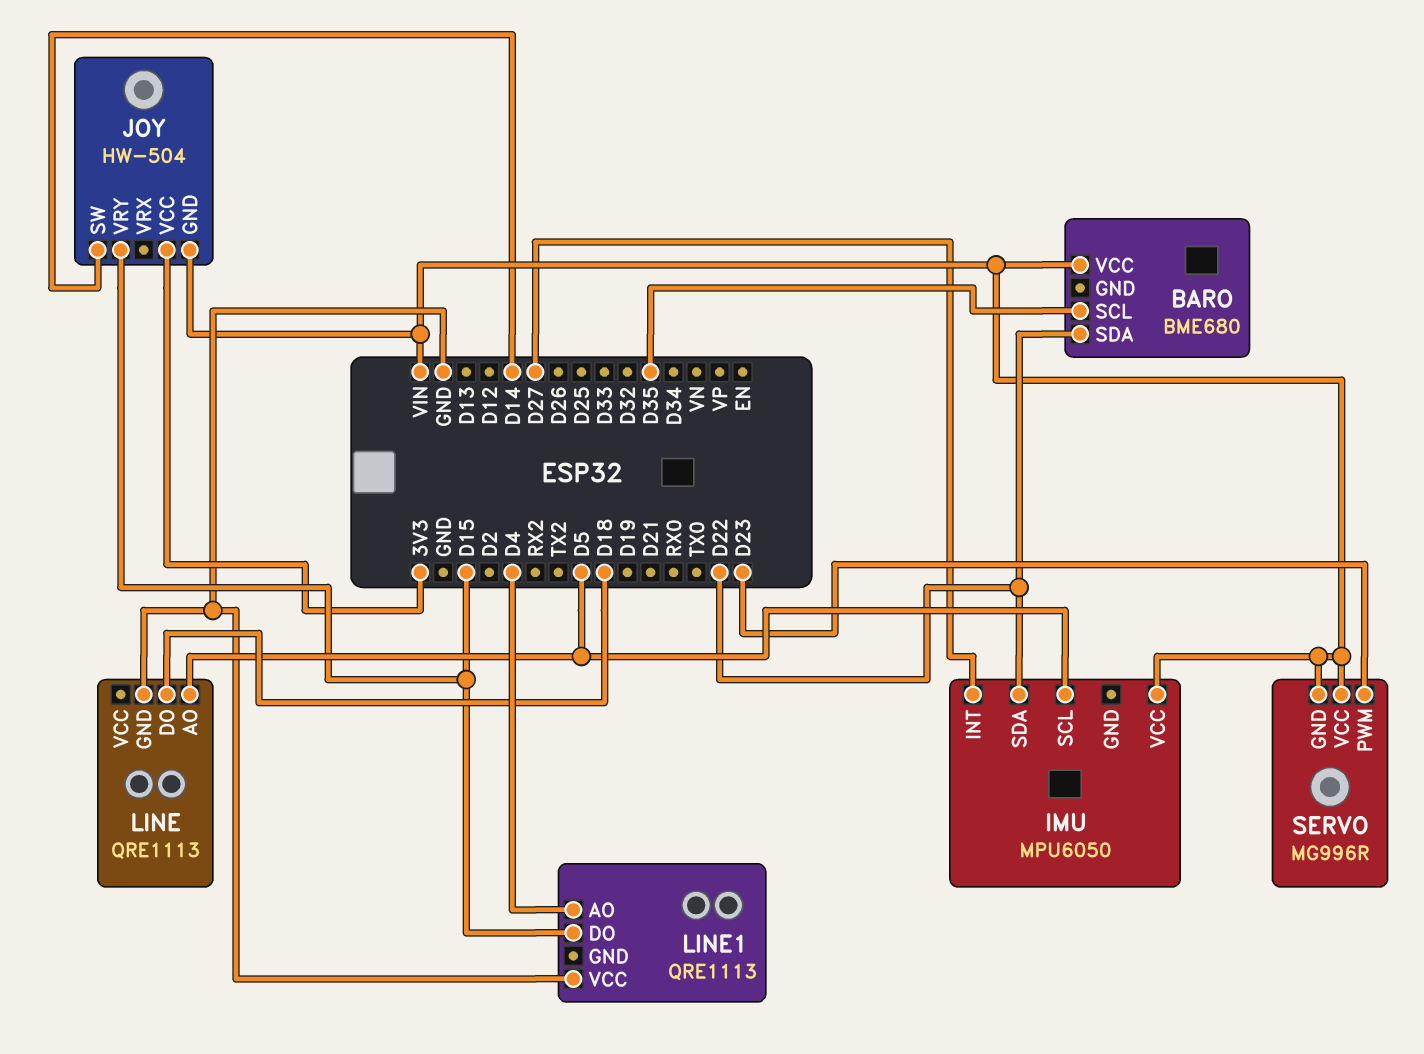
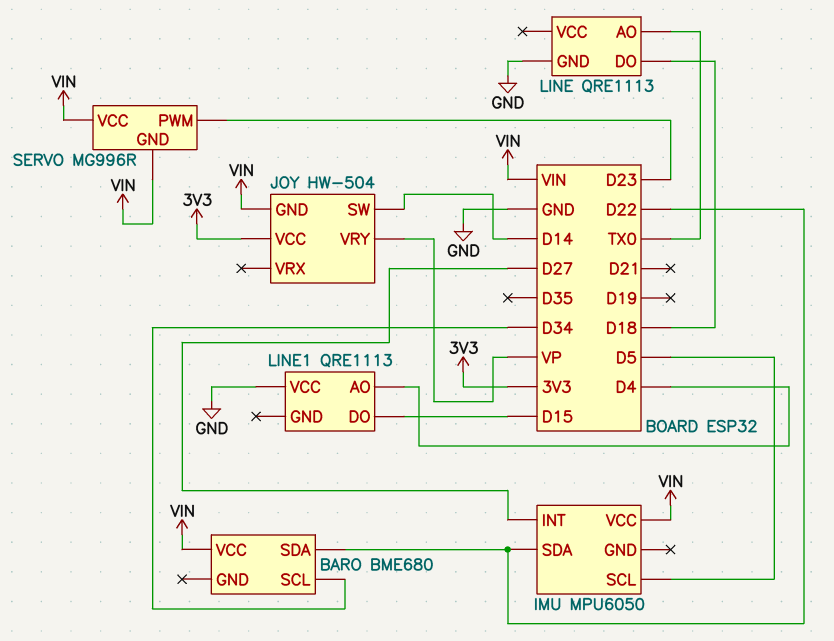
BARO pin SCL: D35 -> D34
JOY pin VRY: D15 -> VP
LINE pin AO: D5 -> TX0

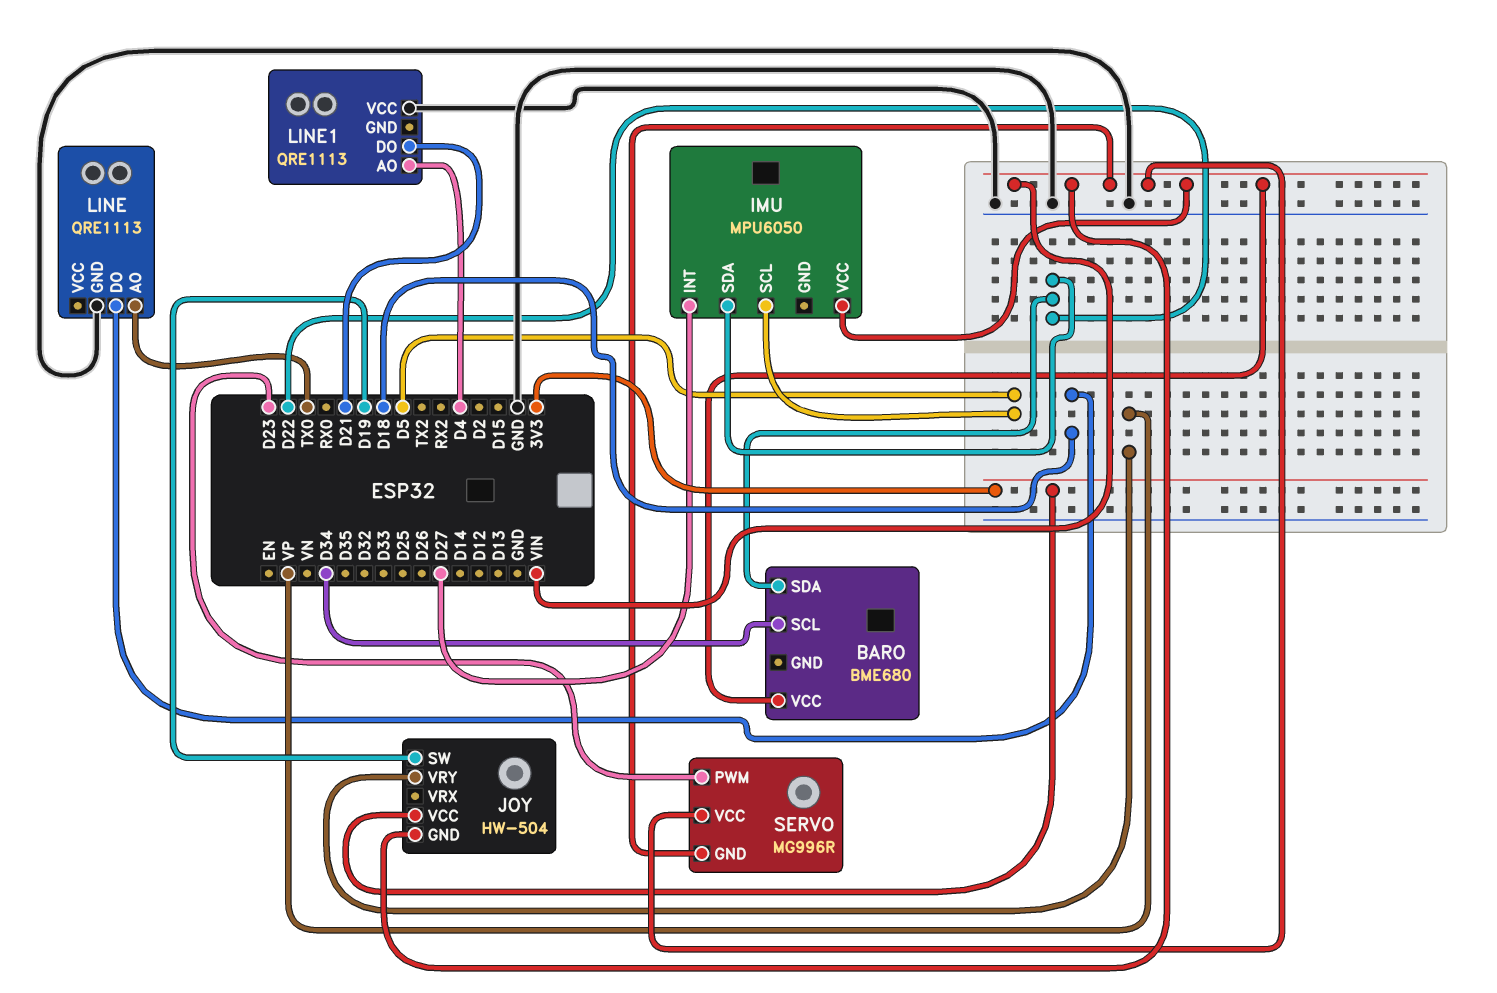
JOY pin SW: D14 -> D19
LINE1 pin DO: D15 -> D21

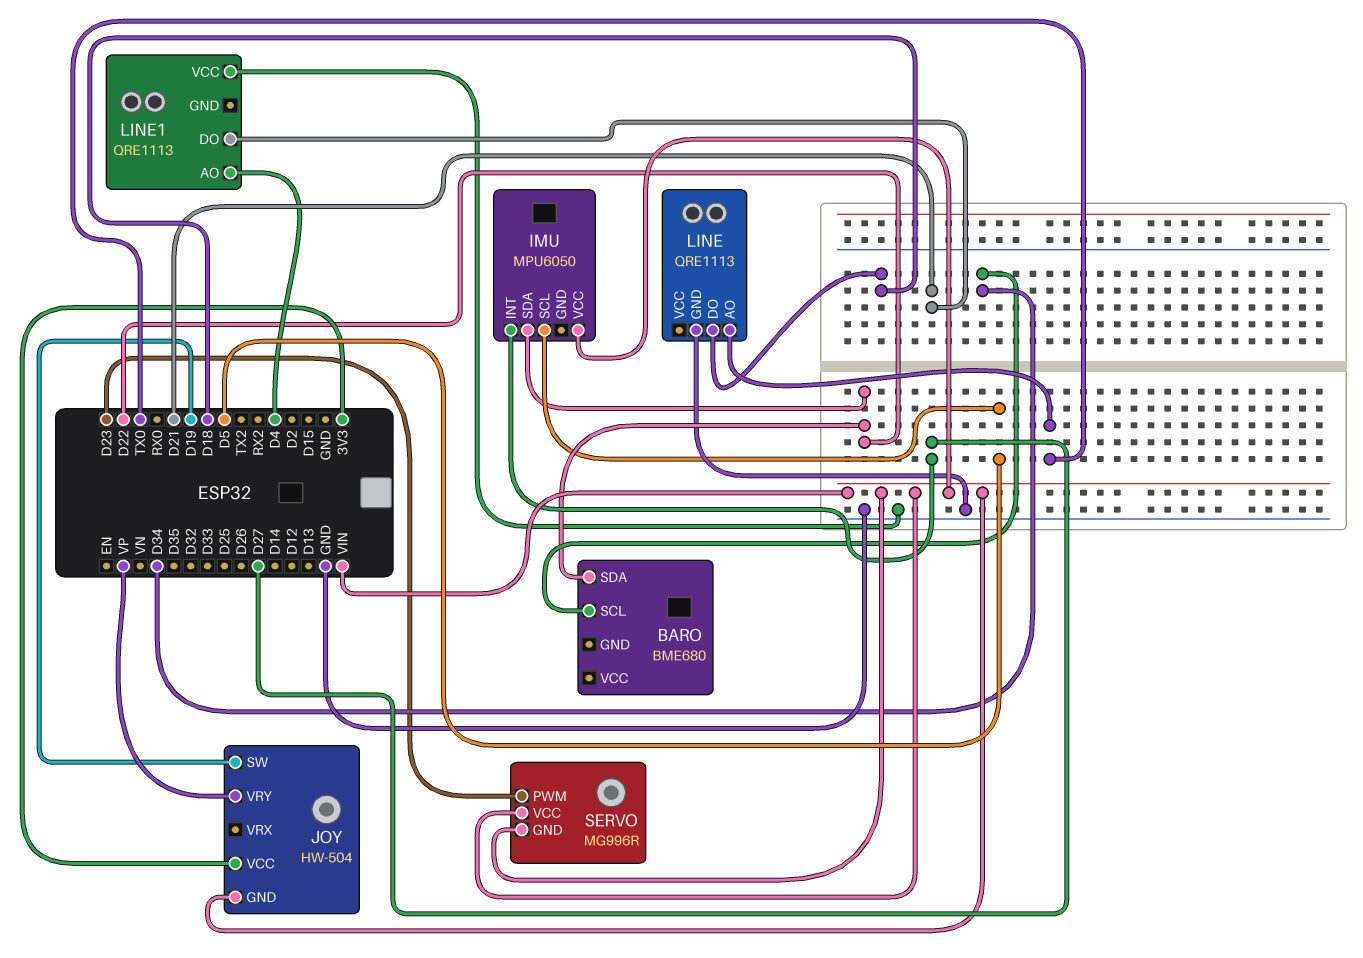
BARO pin VCC: VIN -> none

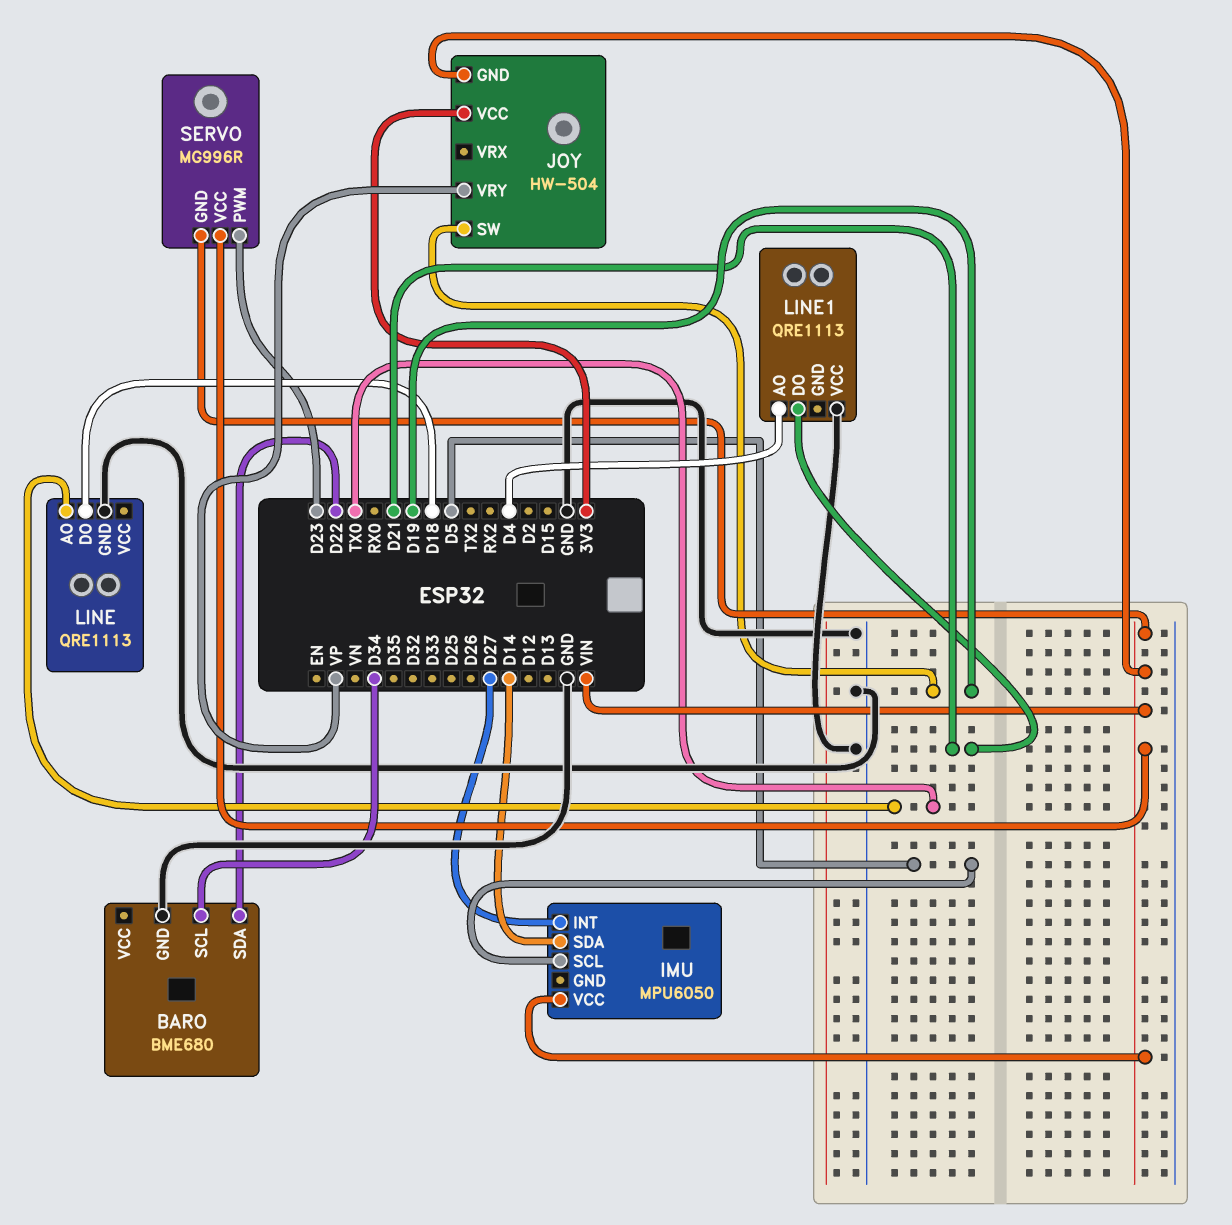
BARO pin GND: none -> GND
IMU pin SDA: D22 -> D14

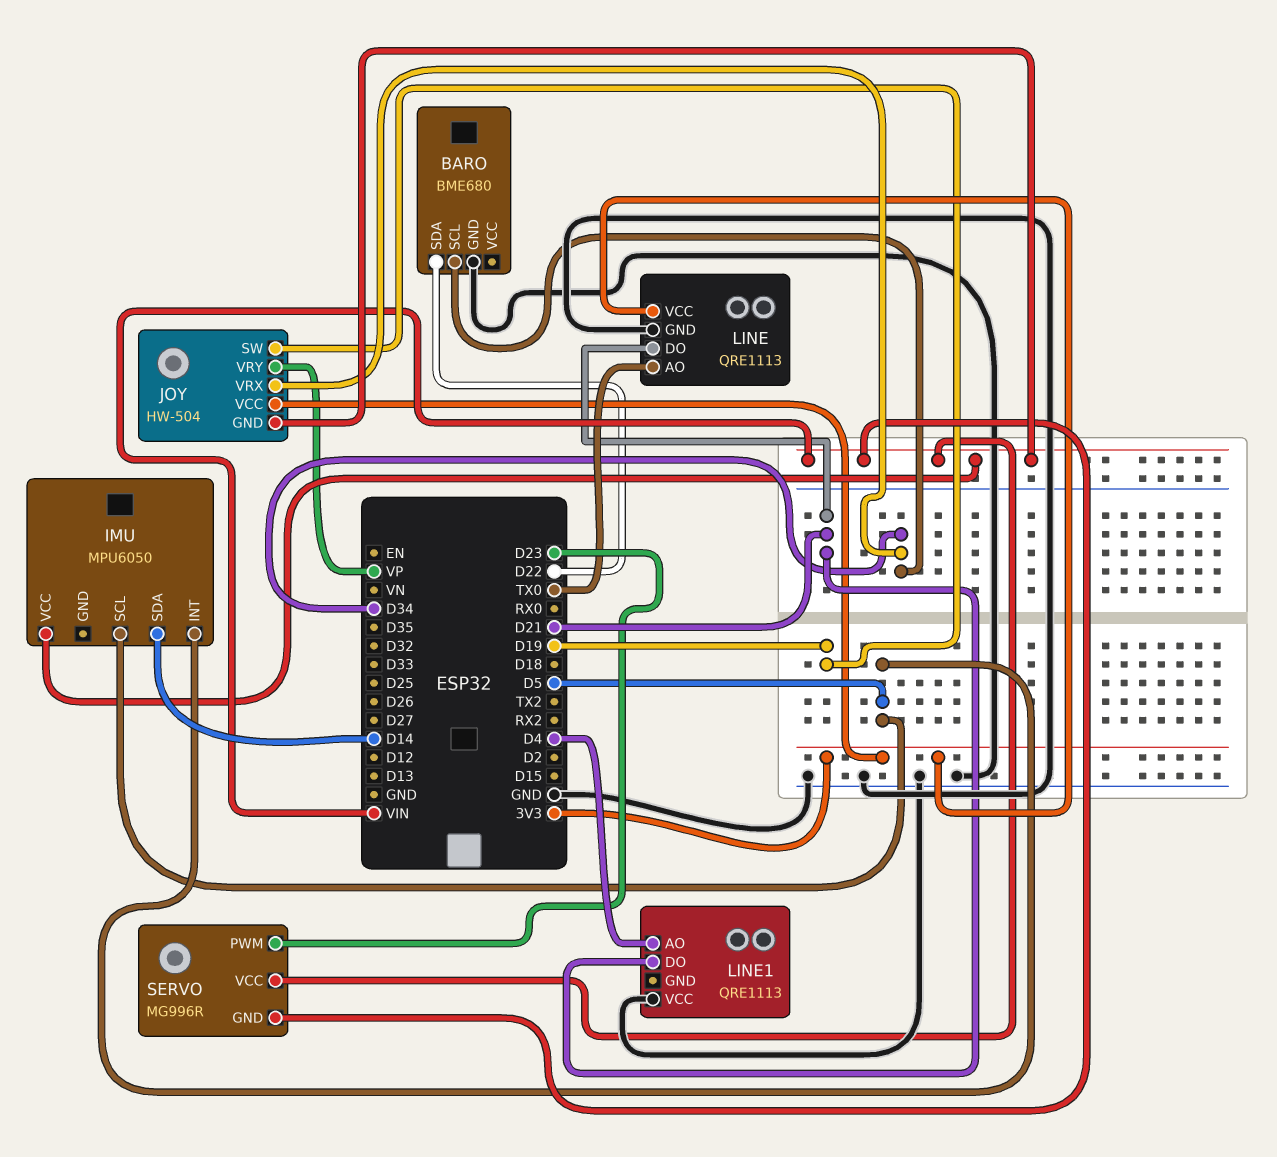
IMU pin INT: D27 -> D5
JOY pin VRX: none -> D34
LINE pin DO: D18 -> D21
LINE pin VCC: none -> 3V3

